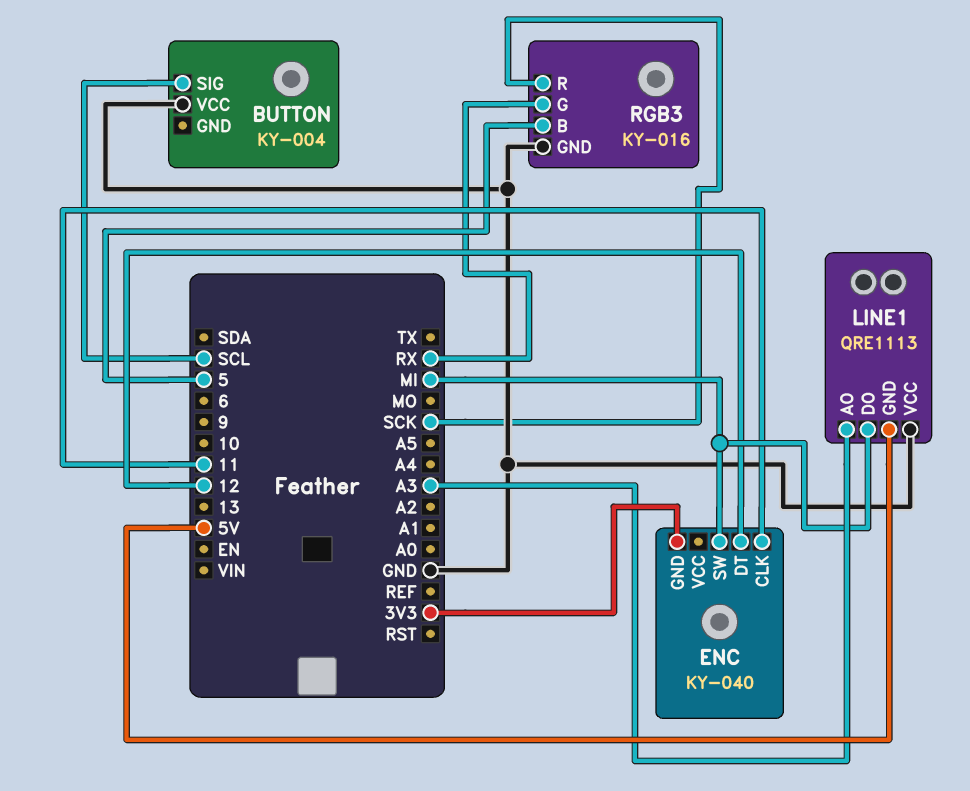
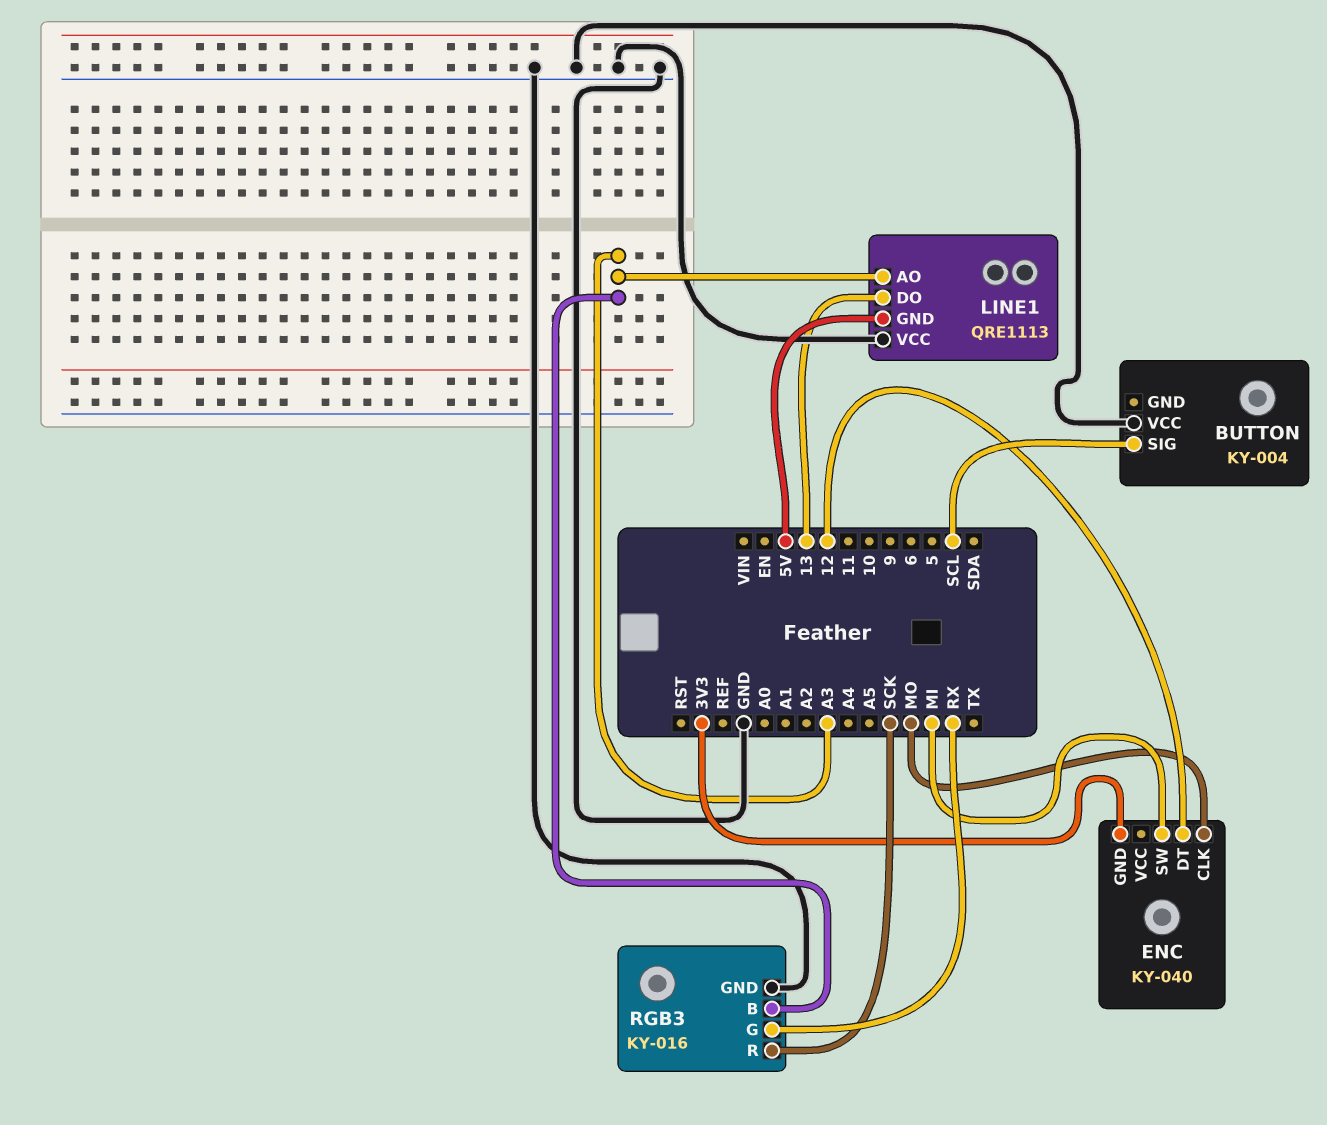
ENC pin CLK: 11 -> MO
LINE1 pin DO: MI -> 13
RGB3 pin B: 5 -> A3

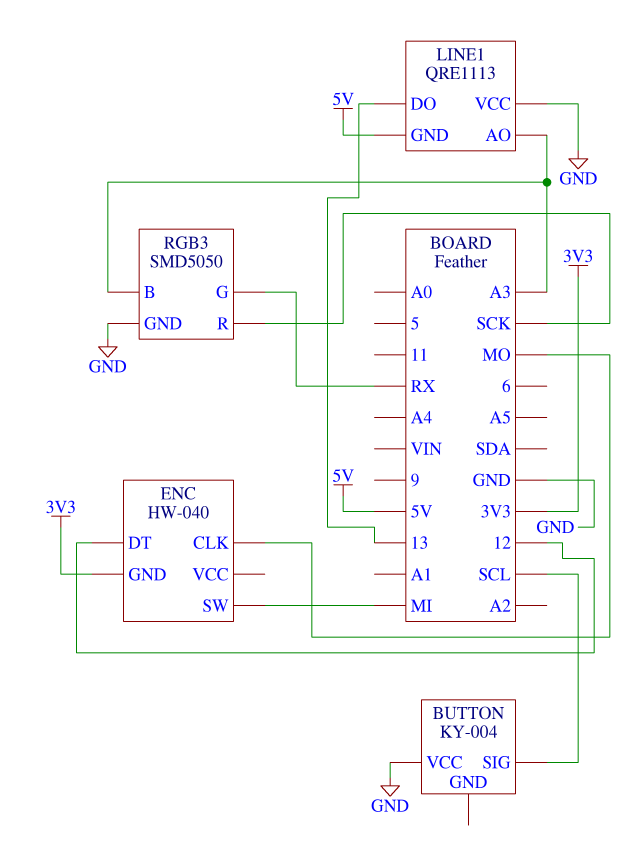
ENC: KY-040 -> HW-040
RGB3: KY-016 -> SMD5050

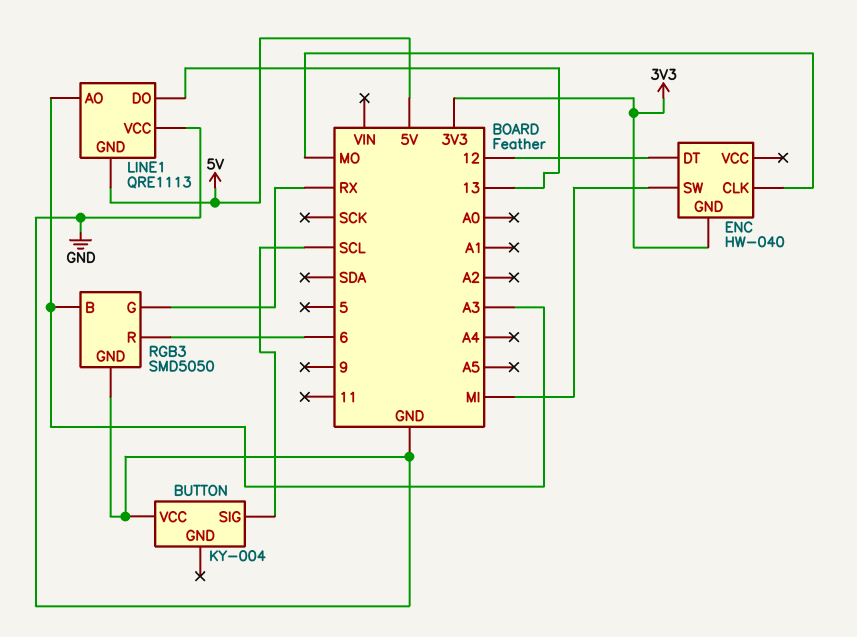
RGB3 pin R: SCK -> 6

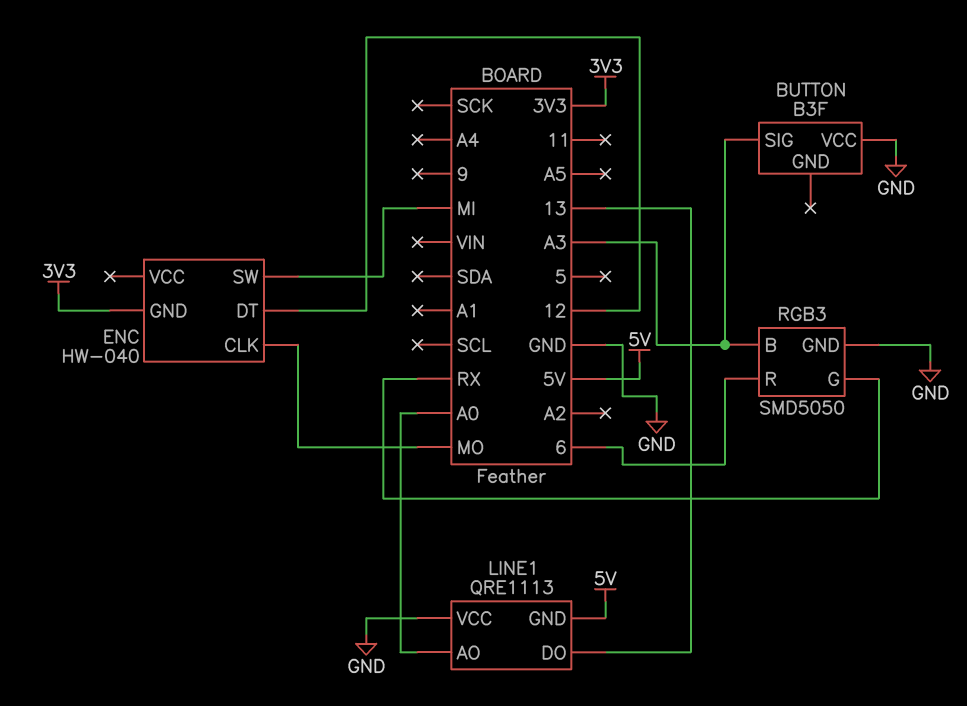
BUTTON: KY-004 -> B3F
BUTTON pin SIG: SCL -> A3
LINE1 pin AO: A3 -> A0

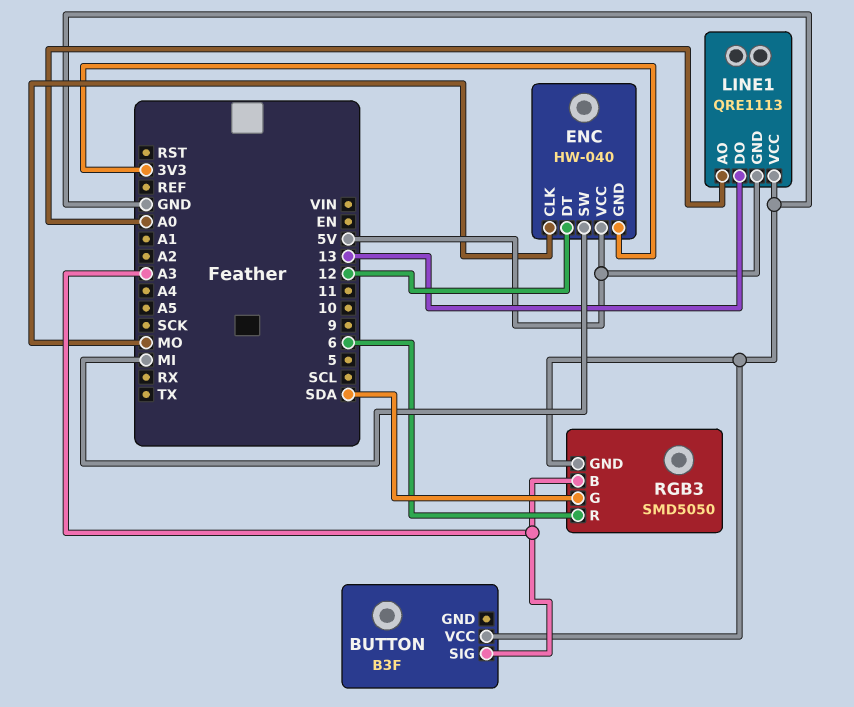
ENC pin VCC: none -> 5V
RGB3 pin G: RX -> SDA

